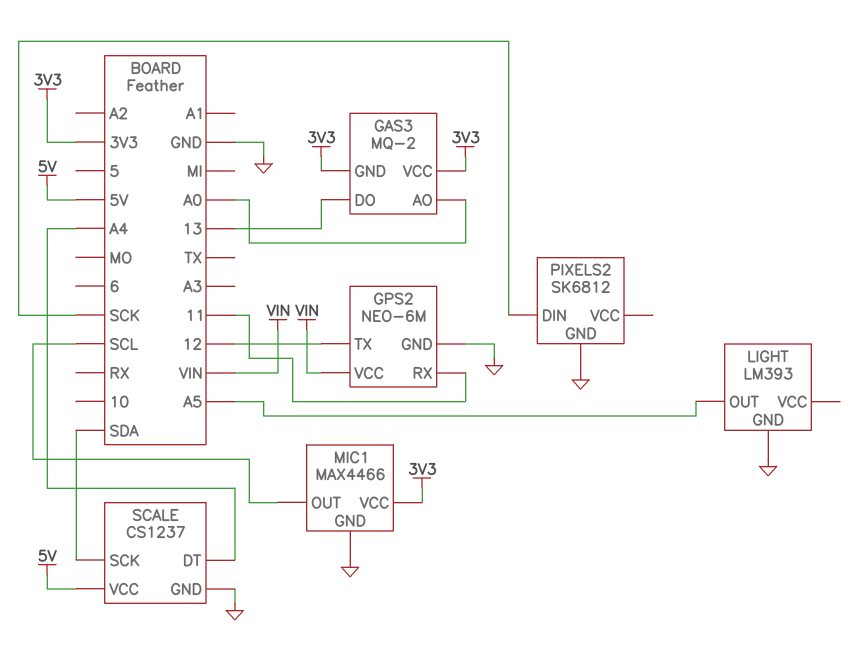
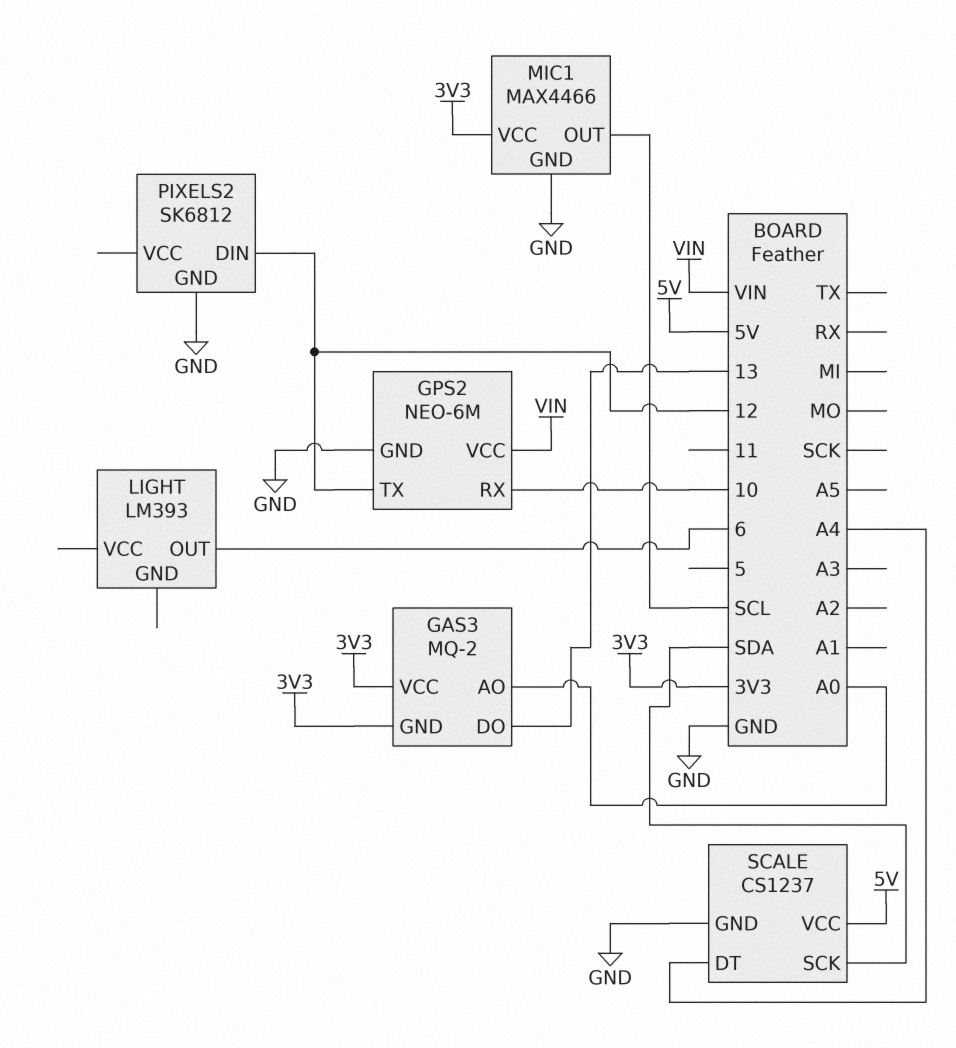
GPS2 pin RX: 11 -> 10
LIGHT pin GND: GND -> none
LIGHT pin OUT: A5 -> 6
PIXELS2 pin DIN: SCK -> 12

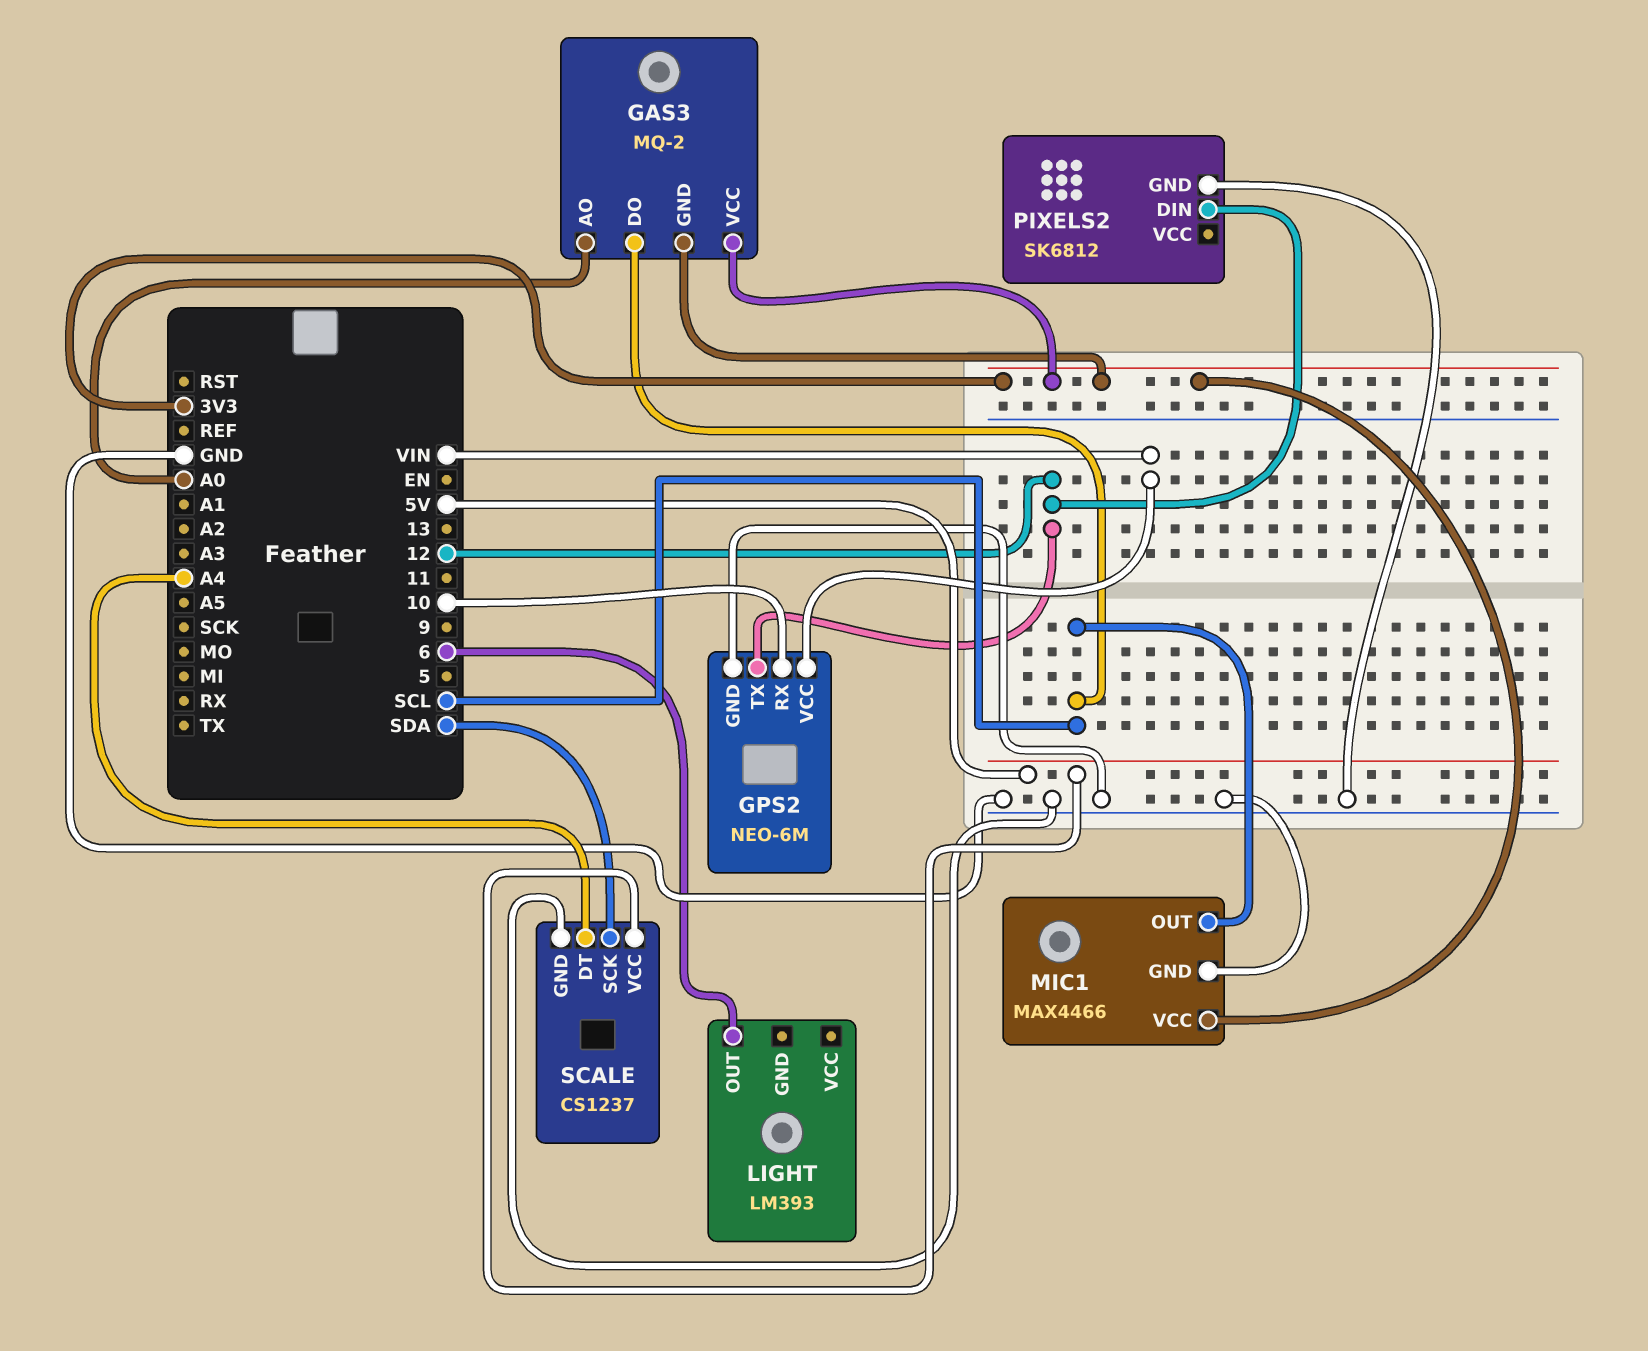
GAS3 pin DO: 13 -> SCL

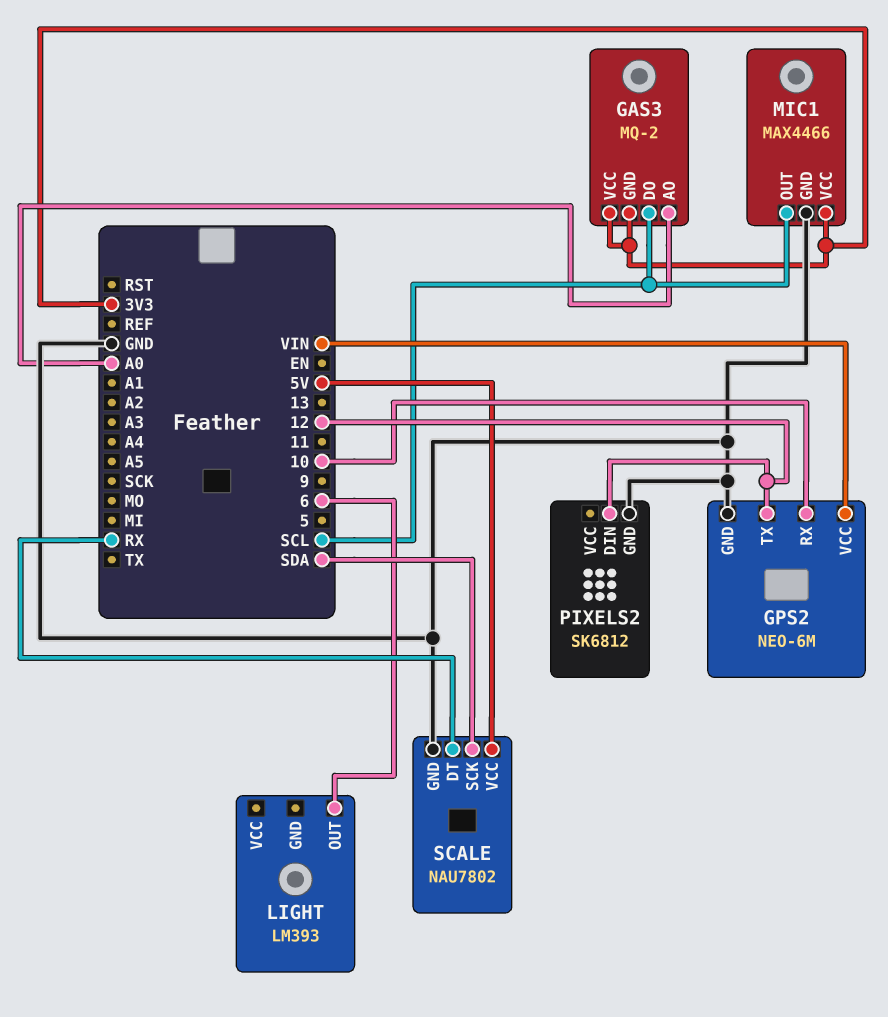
SCALE: CS1237 -> NAU7802
SCALE pin DT: A4 -> RX

